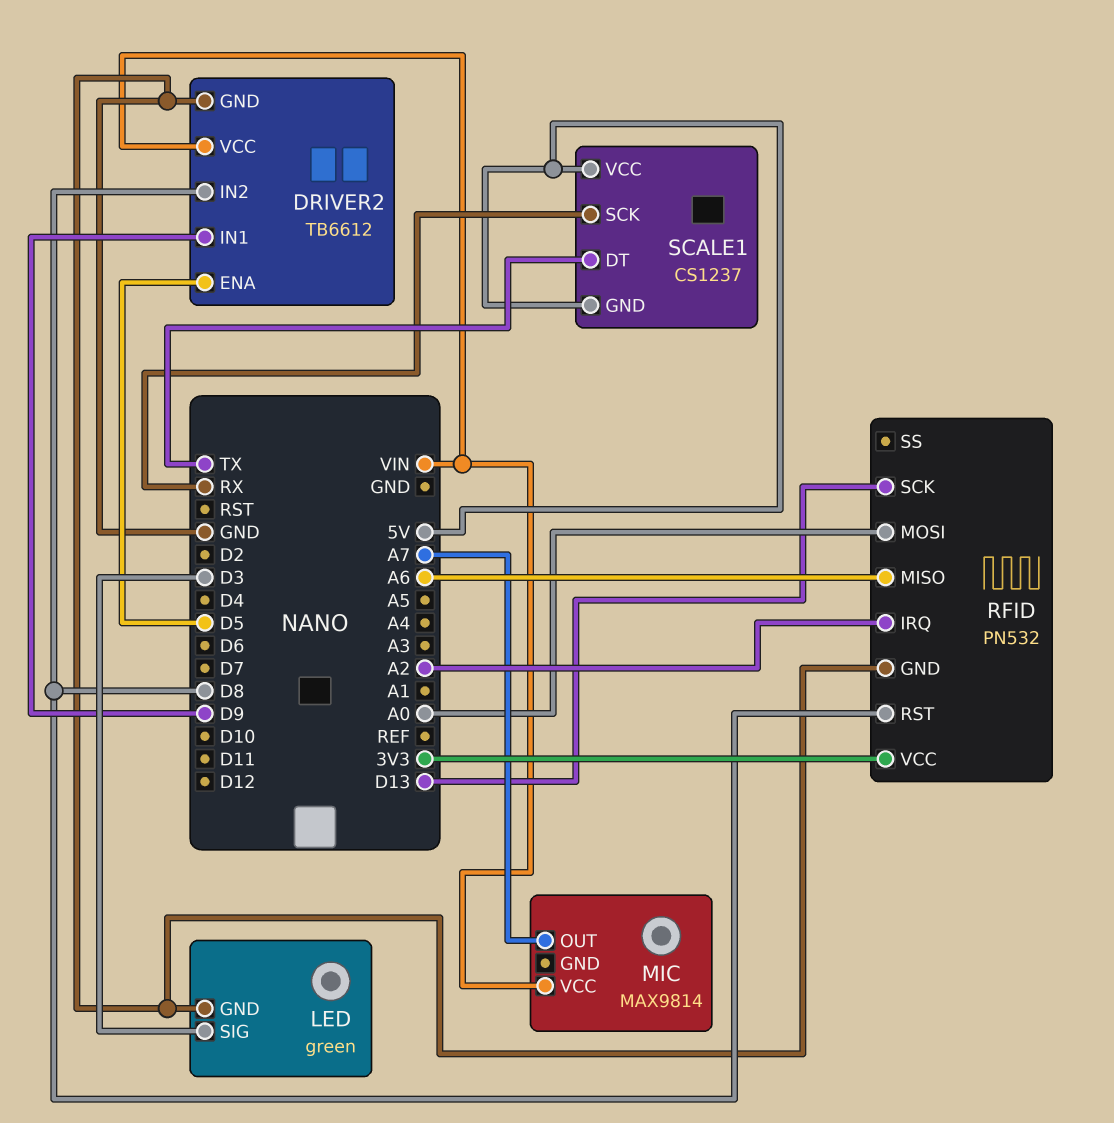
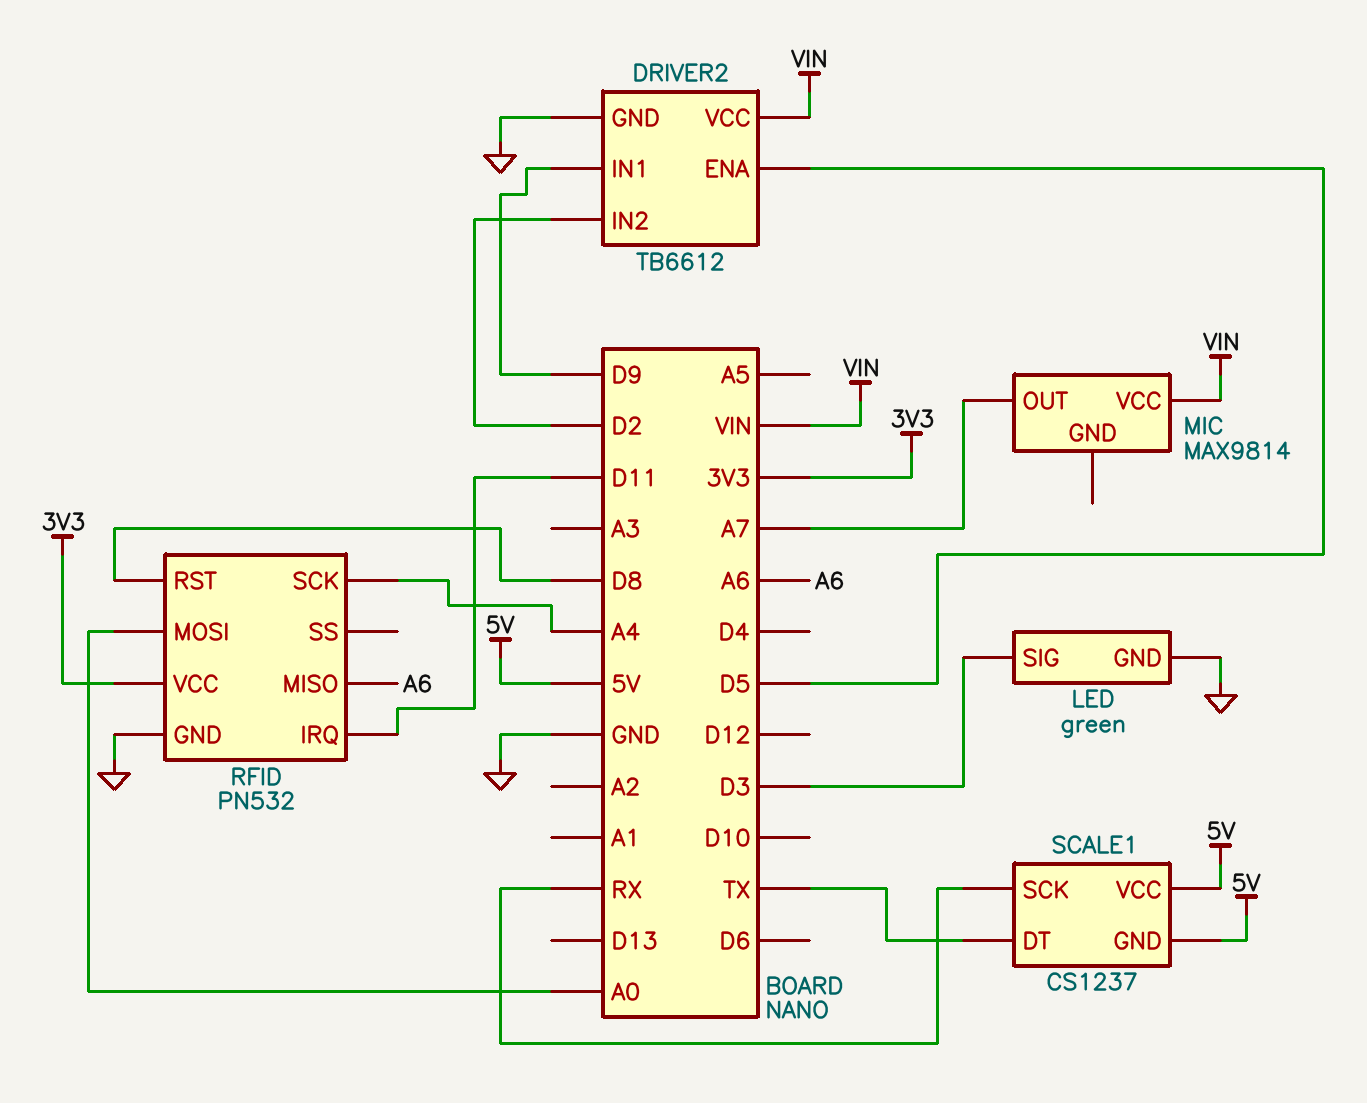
DRIVER2 pin IN2: D8 -> D2
RFID pin IRQ: A2 -> D11
RFID pin SCK: D13 -> A4

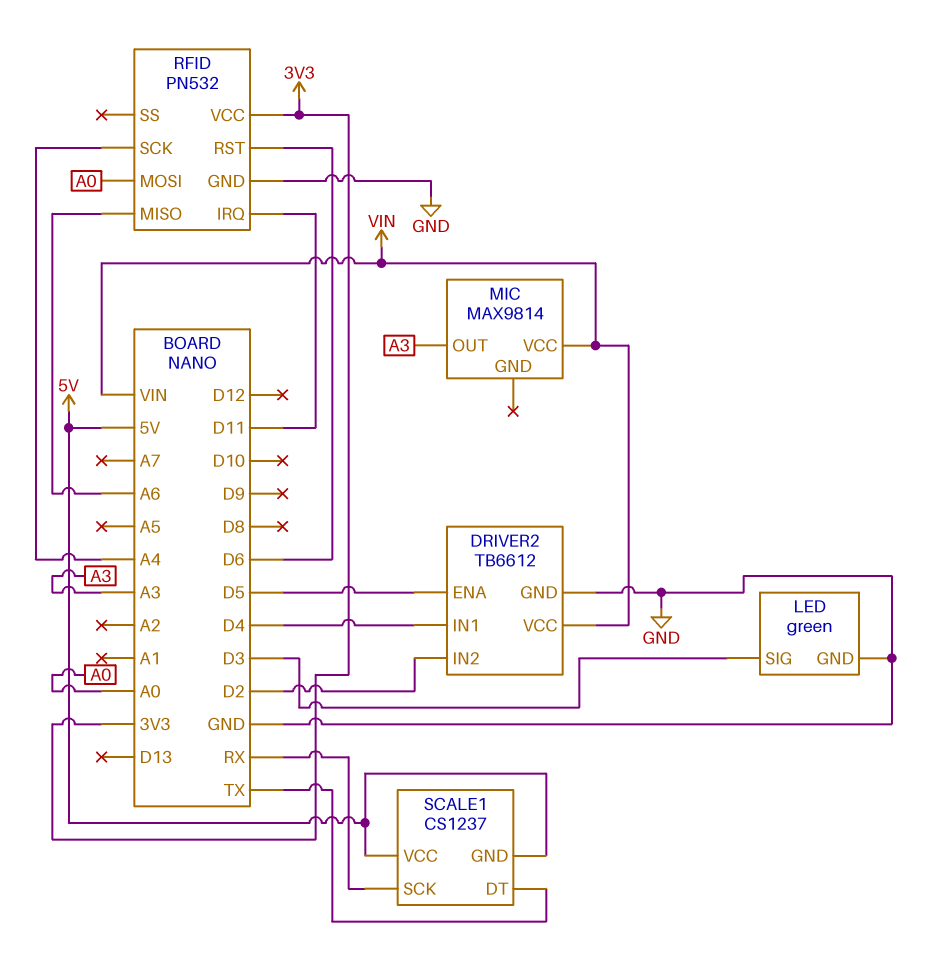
DRIVER2 pin IN1: D9 -> D4
MIC pin OUT: A7 -> A3
RFID pin RST: D8 -> D6

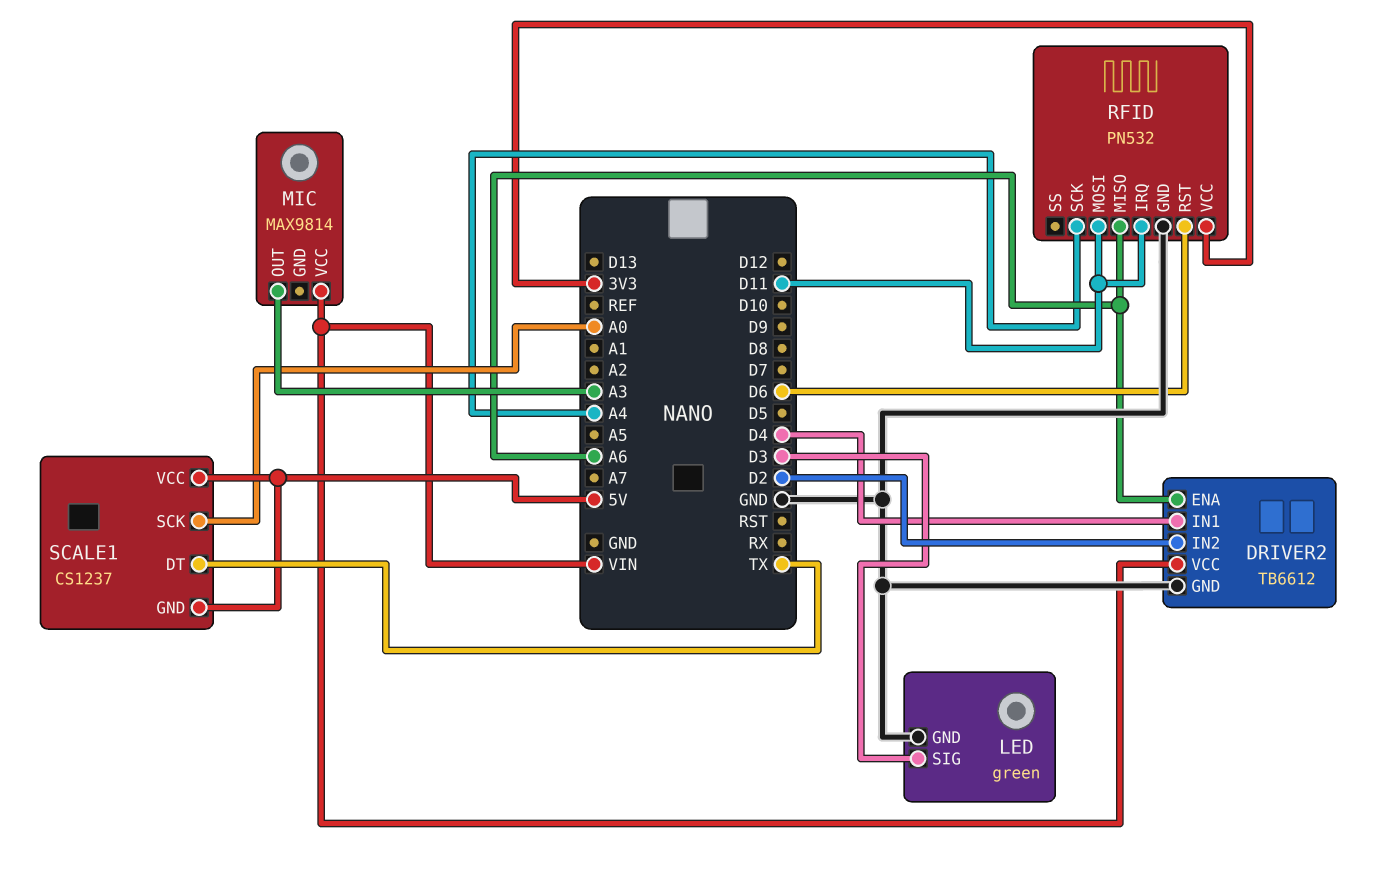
DRIVER2 pin ENA: D5 -> A6
RFID pin MOSI: A0 -> D11
SCALE1 pin SCK: RX -> A0

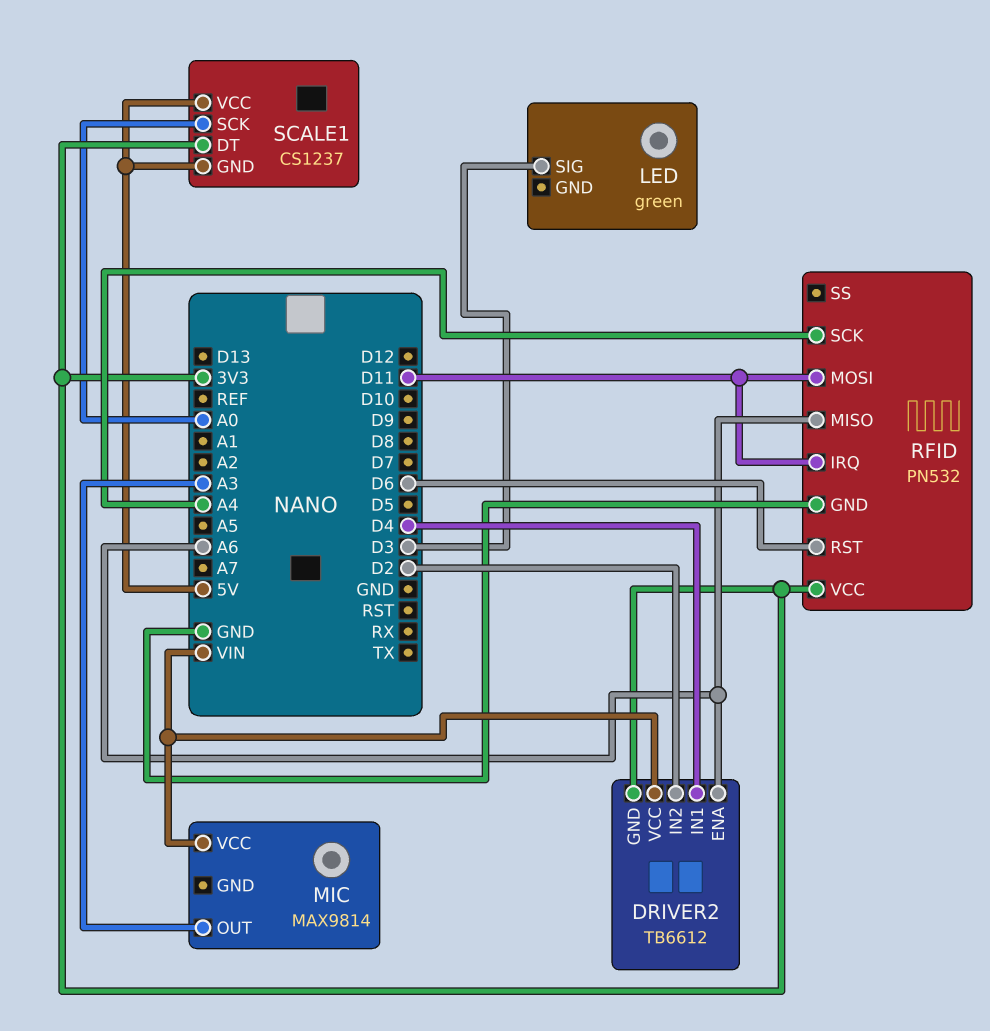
DRIVER2 pin GND: GND -> 3V3
LED pin GND: GND -> none
SCALE1 pin DT: TX -> 3V3

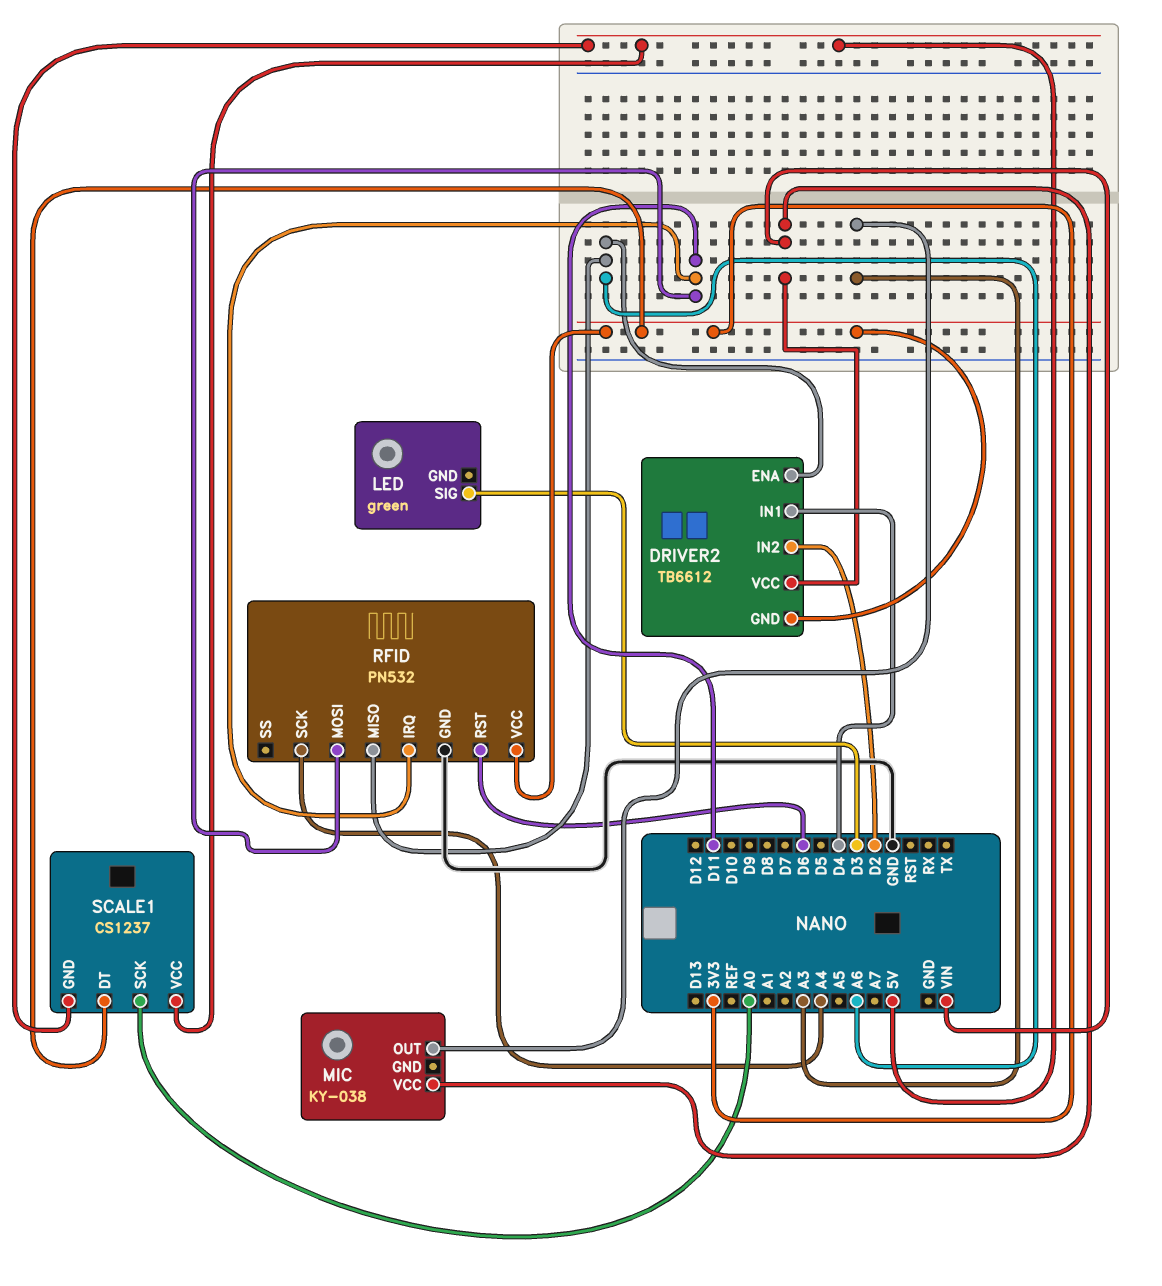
MIC: MAX9814 -> KY-038

